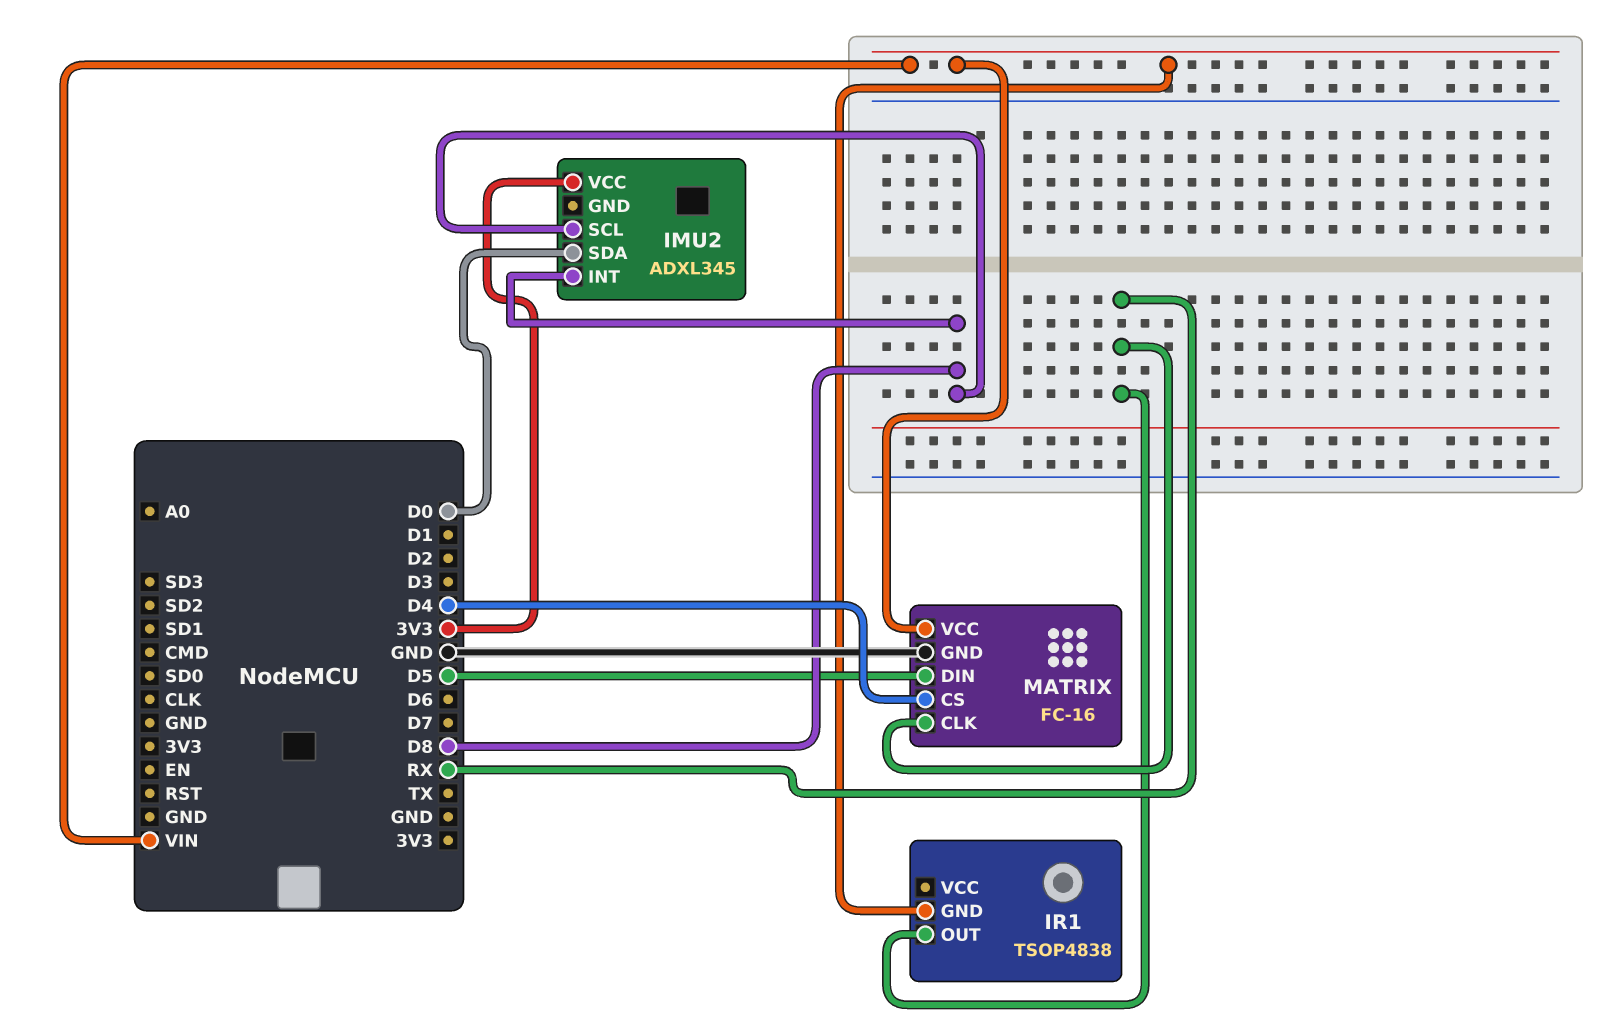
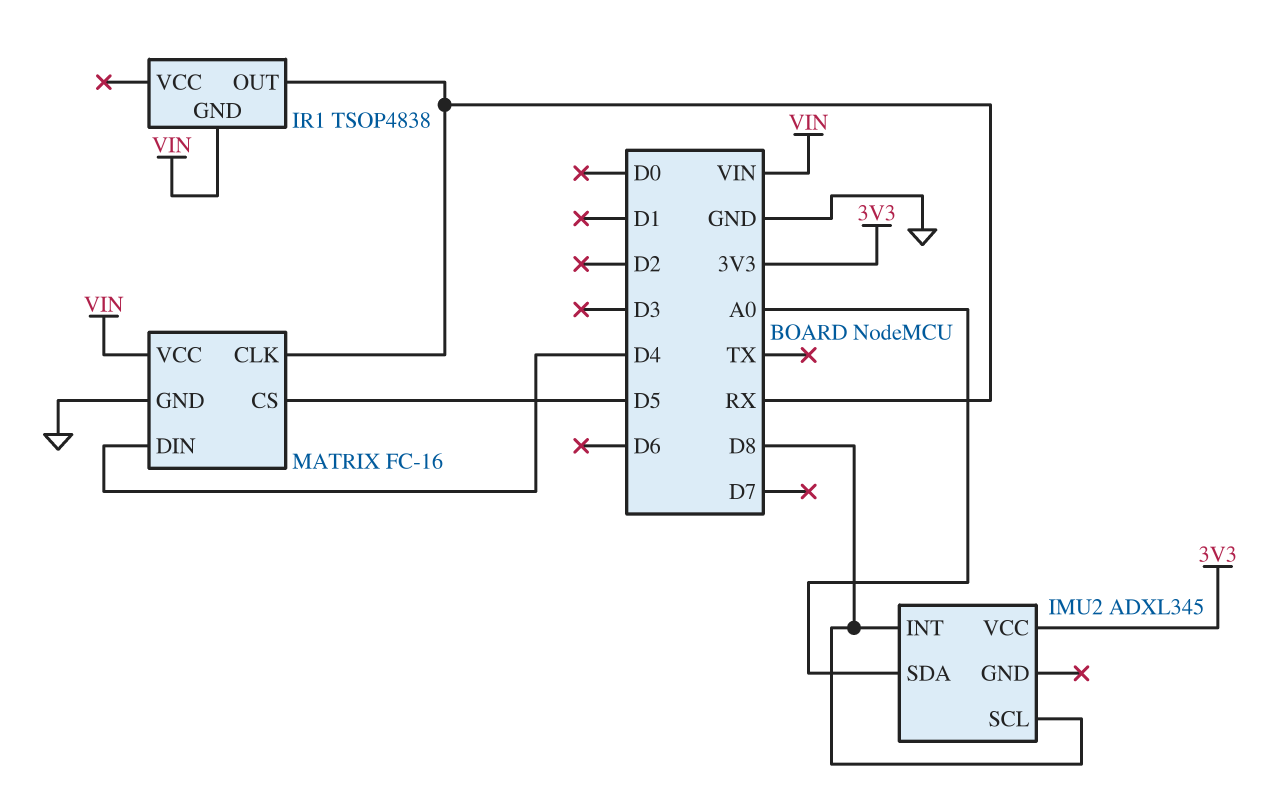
IMU2 pin SDA: D0 -> A0
MATRIX pin CS: D4 -> D5
MATRIX pin DIN: D5 -> D4

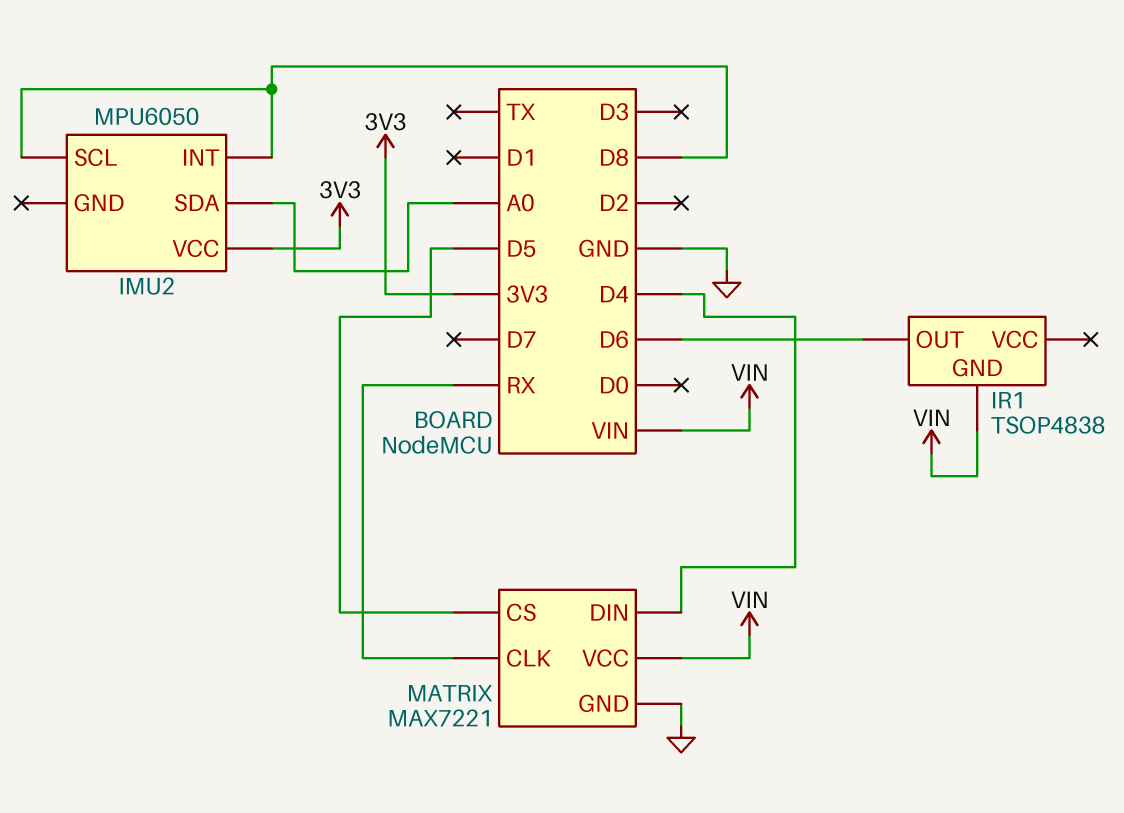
IMU2: ADXL345 -> MPU6050
IR1 pin OUT: RX -> D6
MATRIX: FC-16 -> MAX7221

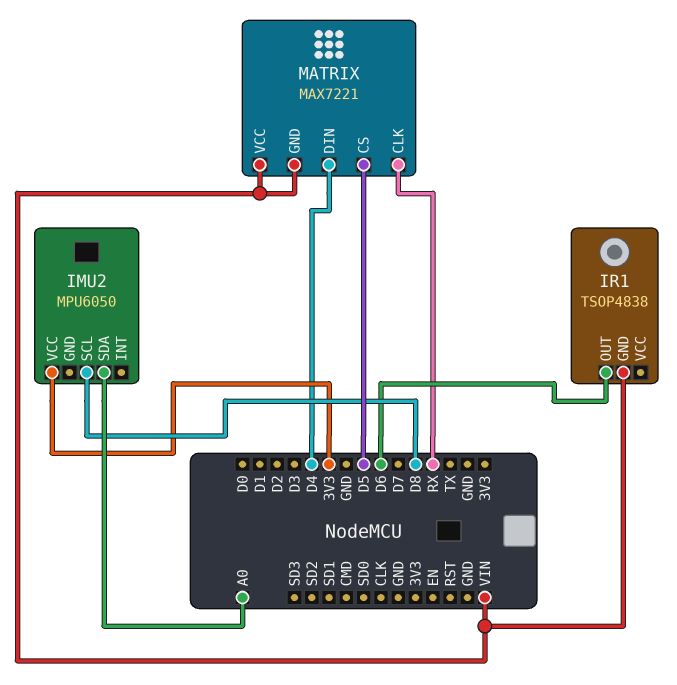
IMU2 pin INT: D8 -> none
MATRIX pin GND: GND -> VIN

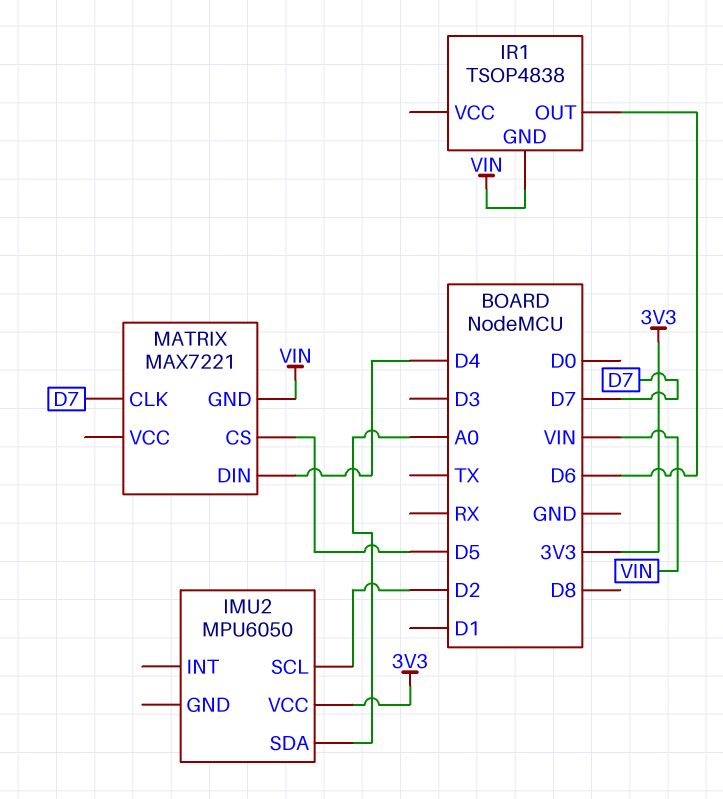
IMU2 pin SCL: D8 -> D2
MATRIX pin CLK: RX -> D7
MATRIX pin VCC: VIN -> none

